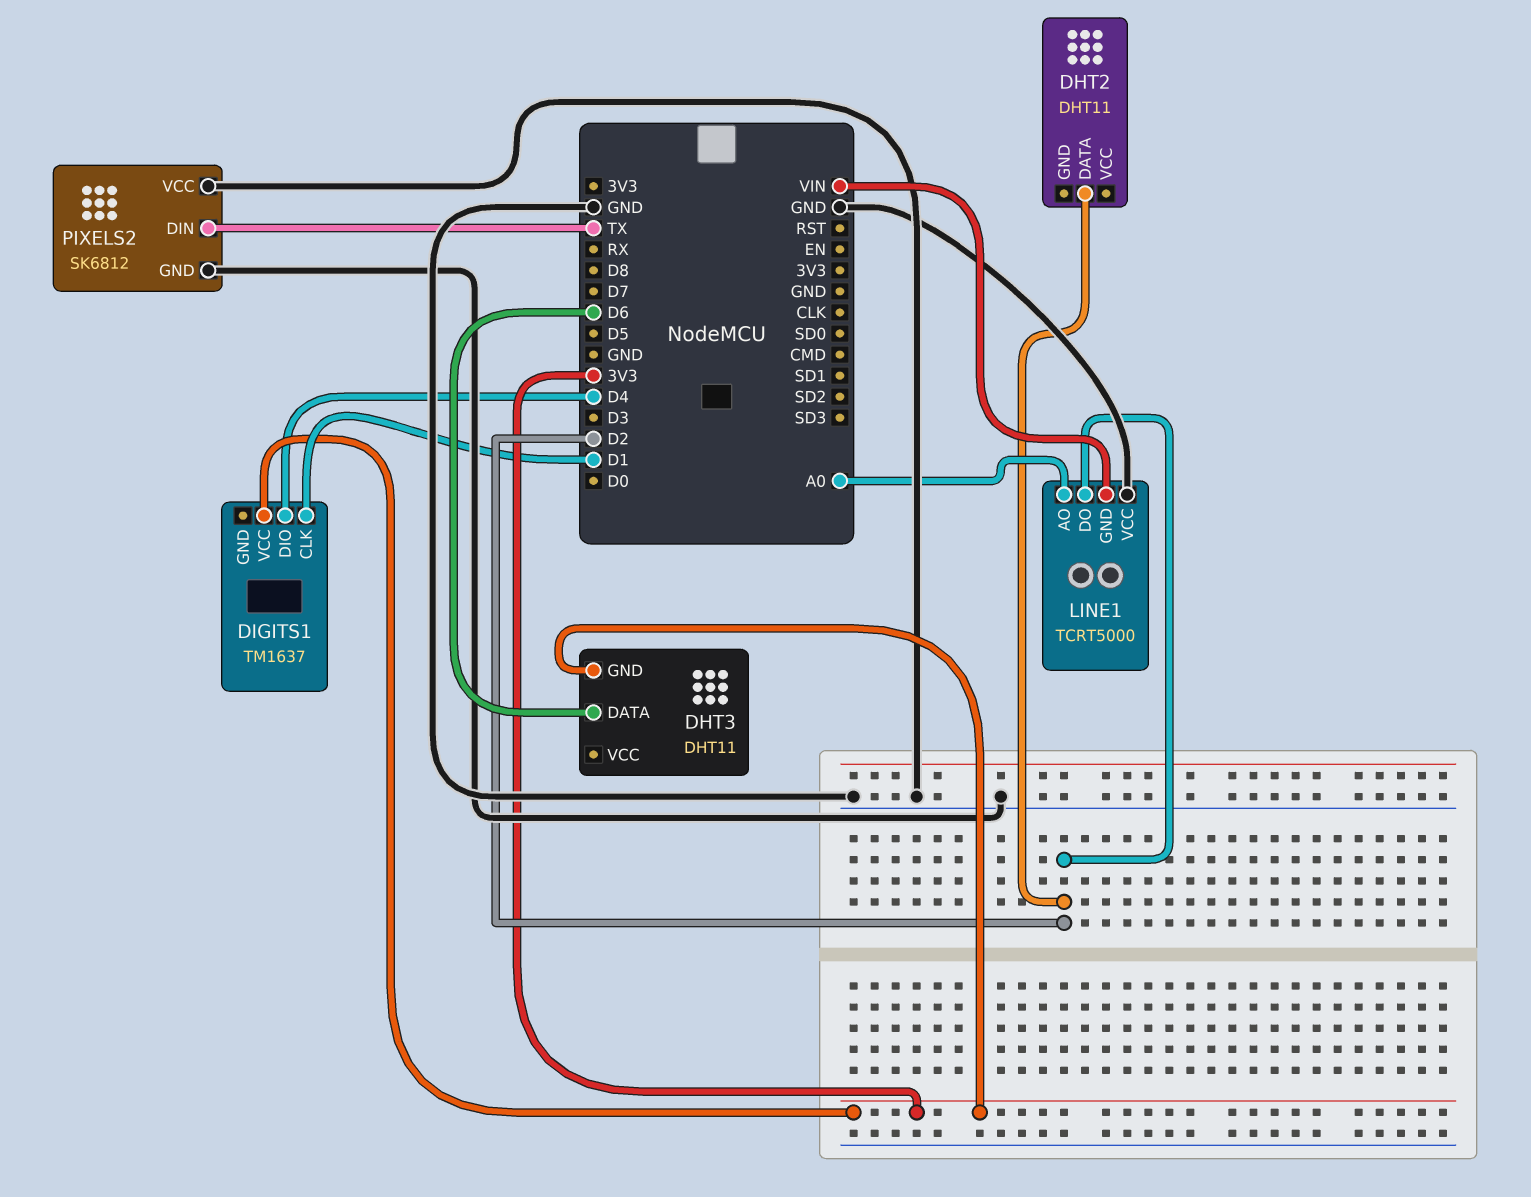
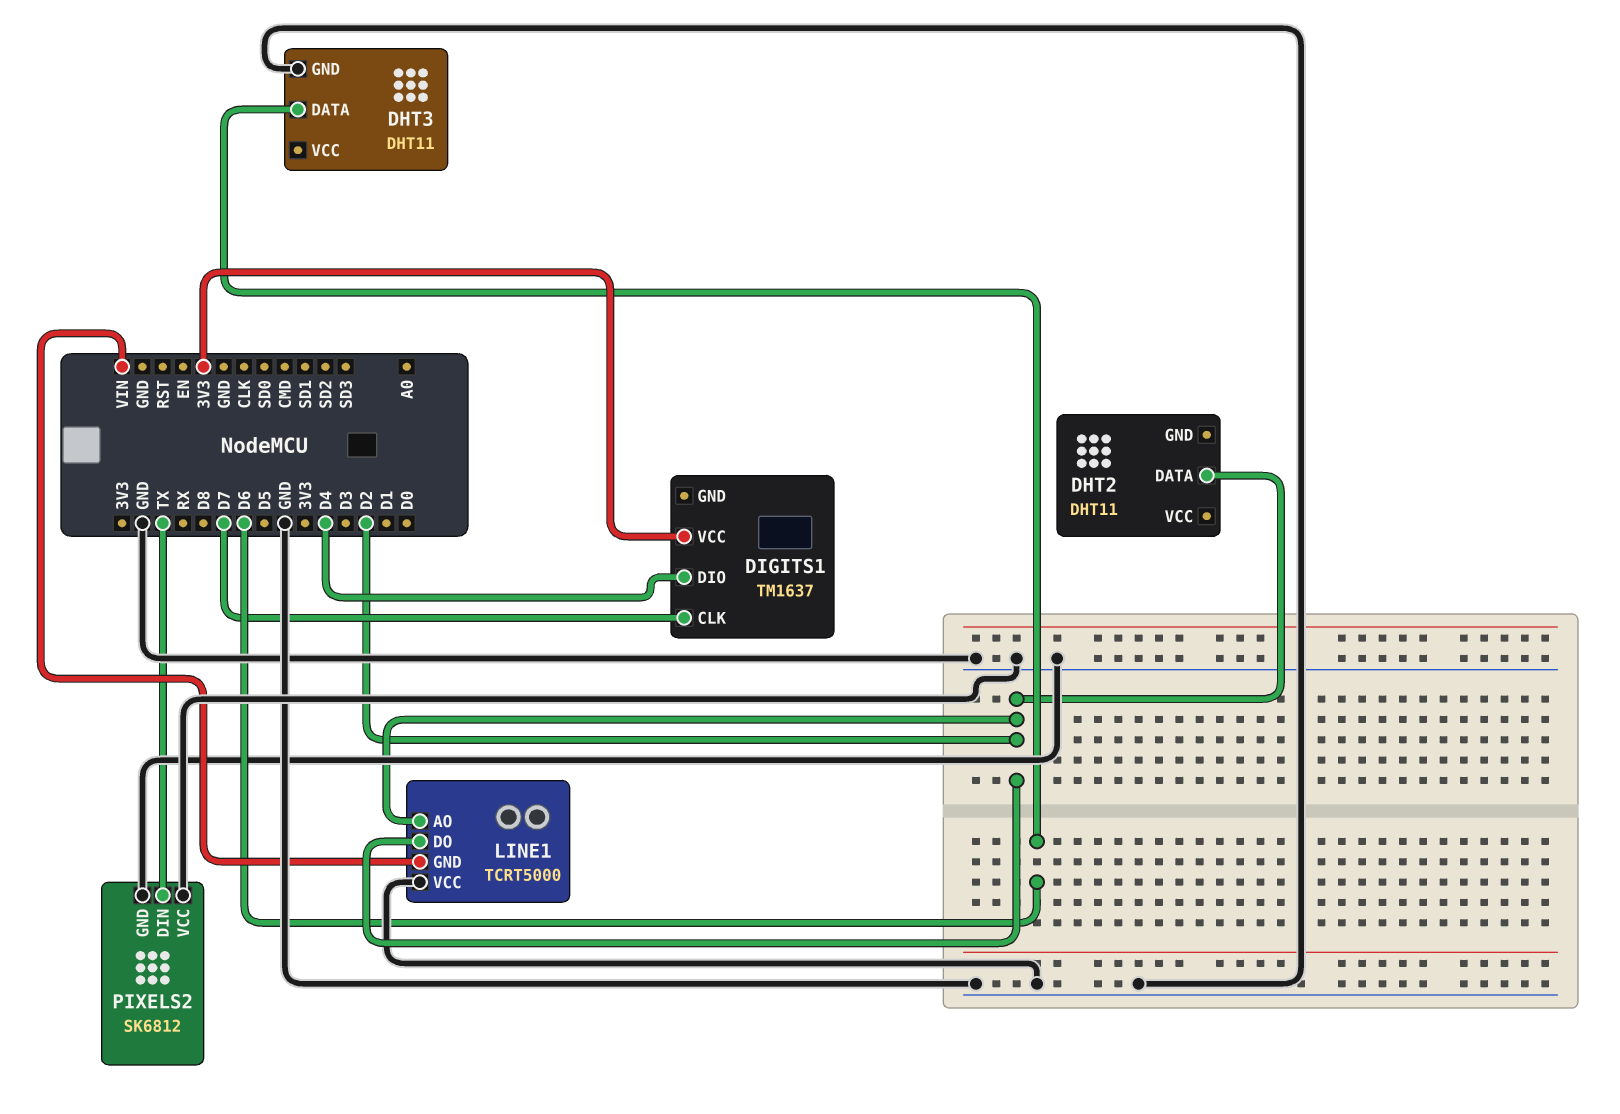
DHT3 pin GND: 3V3 -> GND
DIGITS1 pin CLK: D1 -> D7
LINE1 pin AO: A0 -> D2

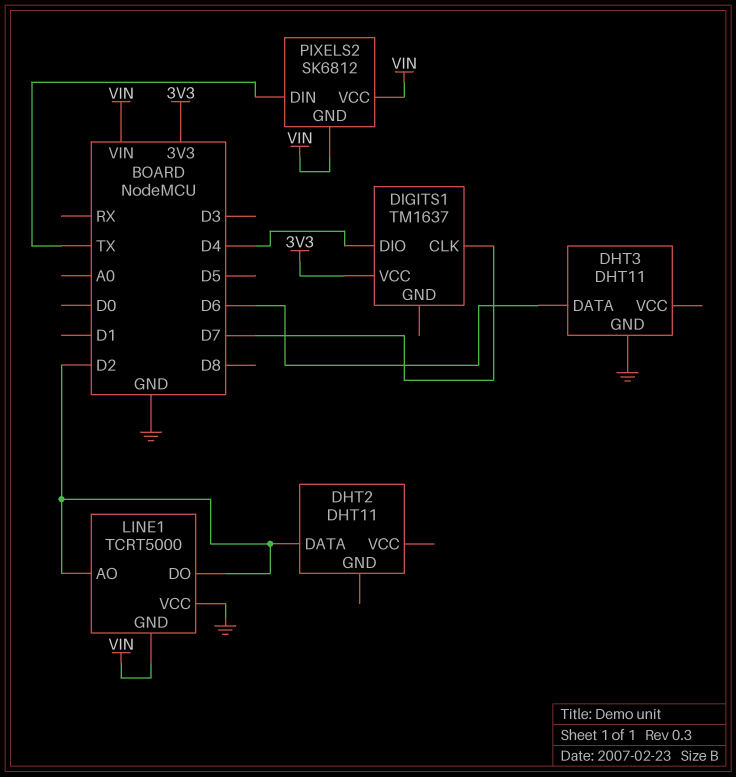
PIXELS2 pin GND: GND -> VIN
PIXELS2 pin VCC: GND -> VIN

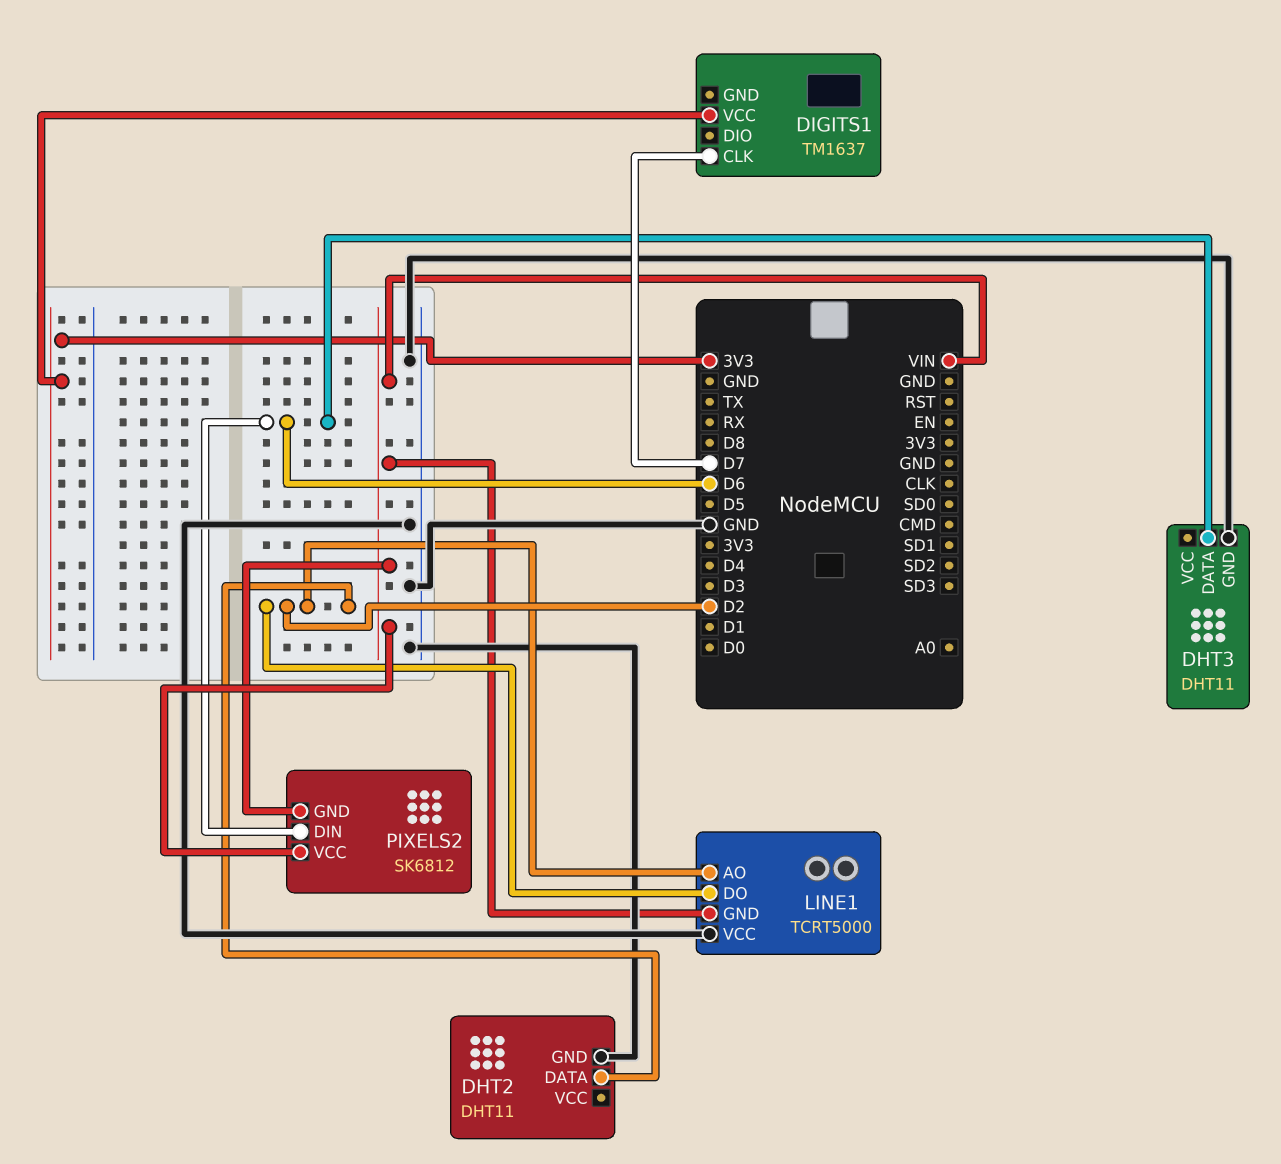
DHT2 pin GND: none -> GND
DIGITS1 pin DIO: D4 -> none
PIXELS2 pin DIN: TX -> D6

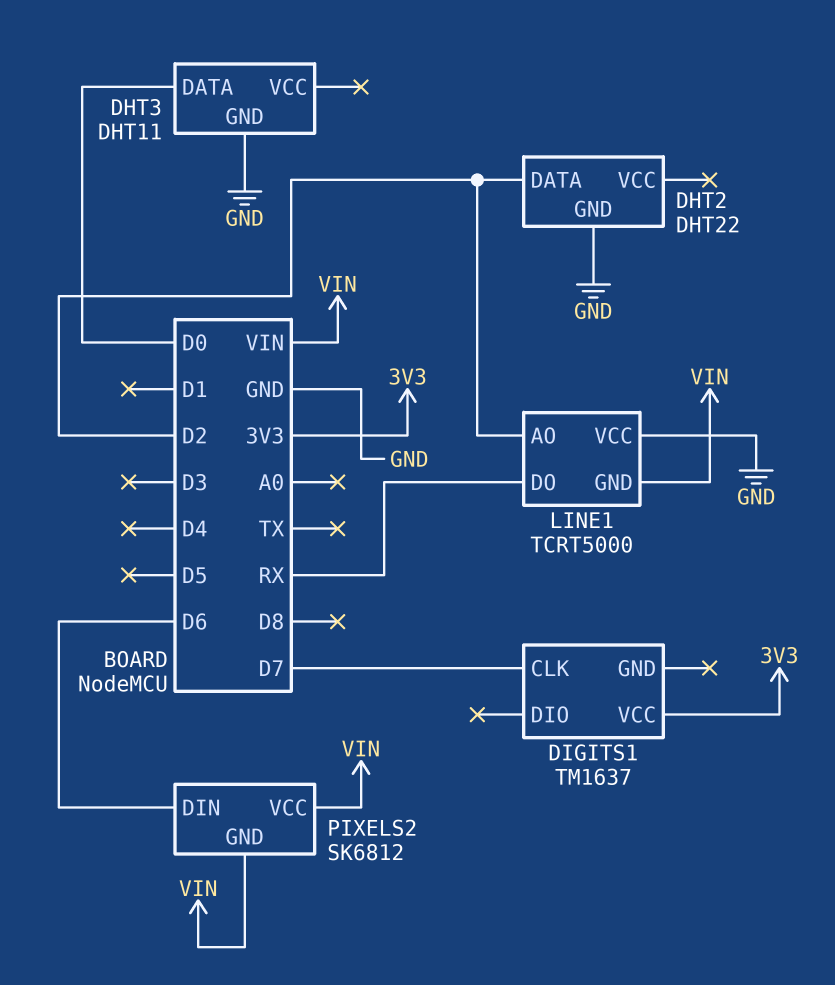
DHT2: DHT11 -> DHT22
DHT3 pin DATA: D6 -> D0
LINE1 pin DO: D2 -> RX

